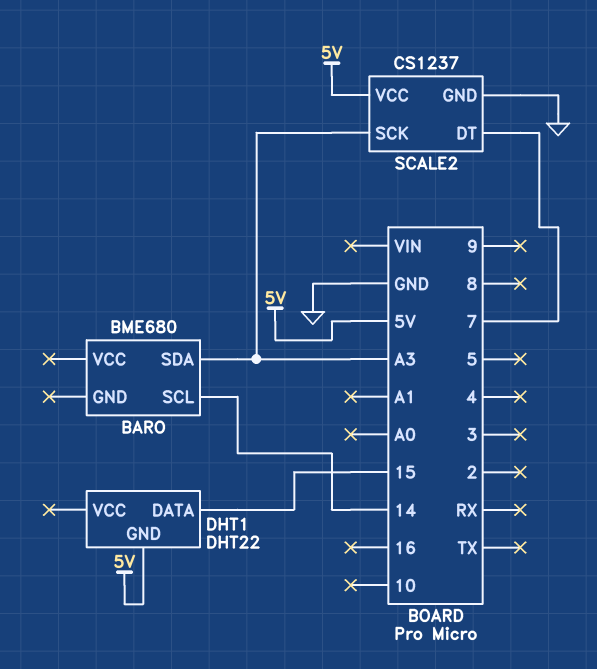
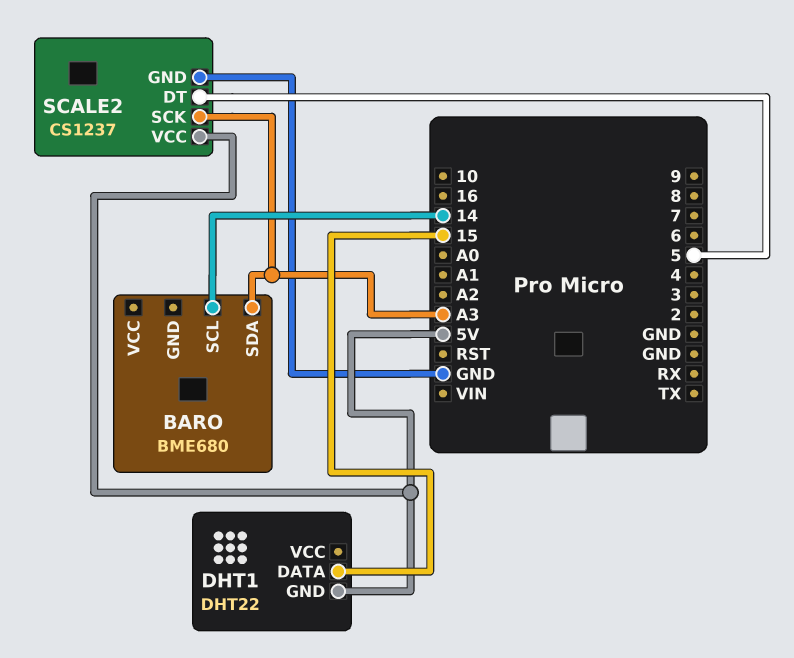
SCALE2 pin DT: 7 -> 5

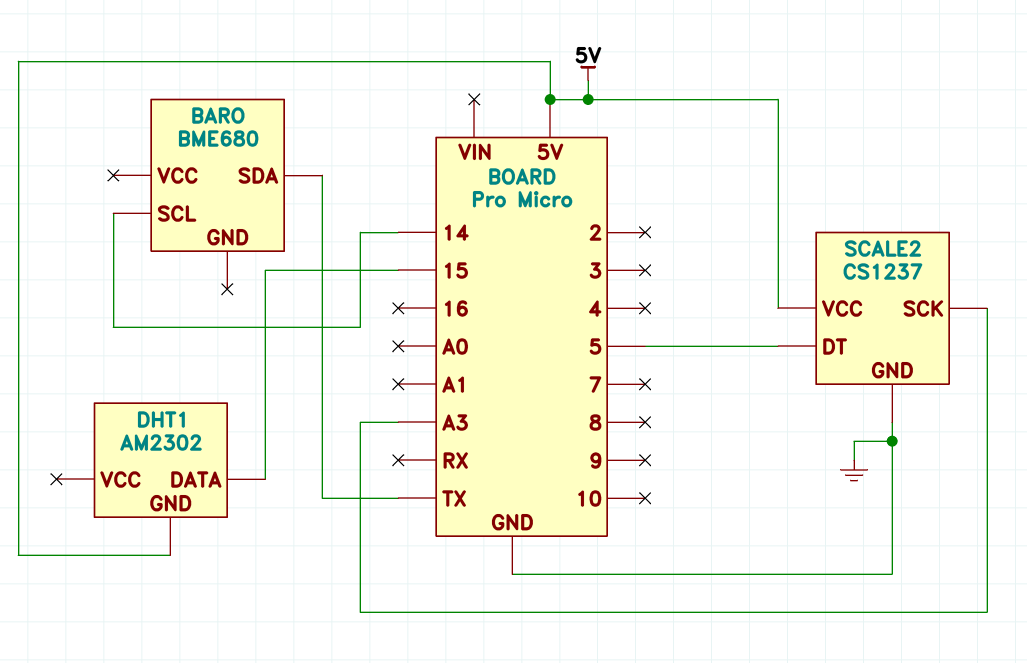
BARO pin SDA: A3 -> TX
DHT1: DHT22 -> AM2302

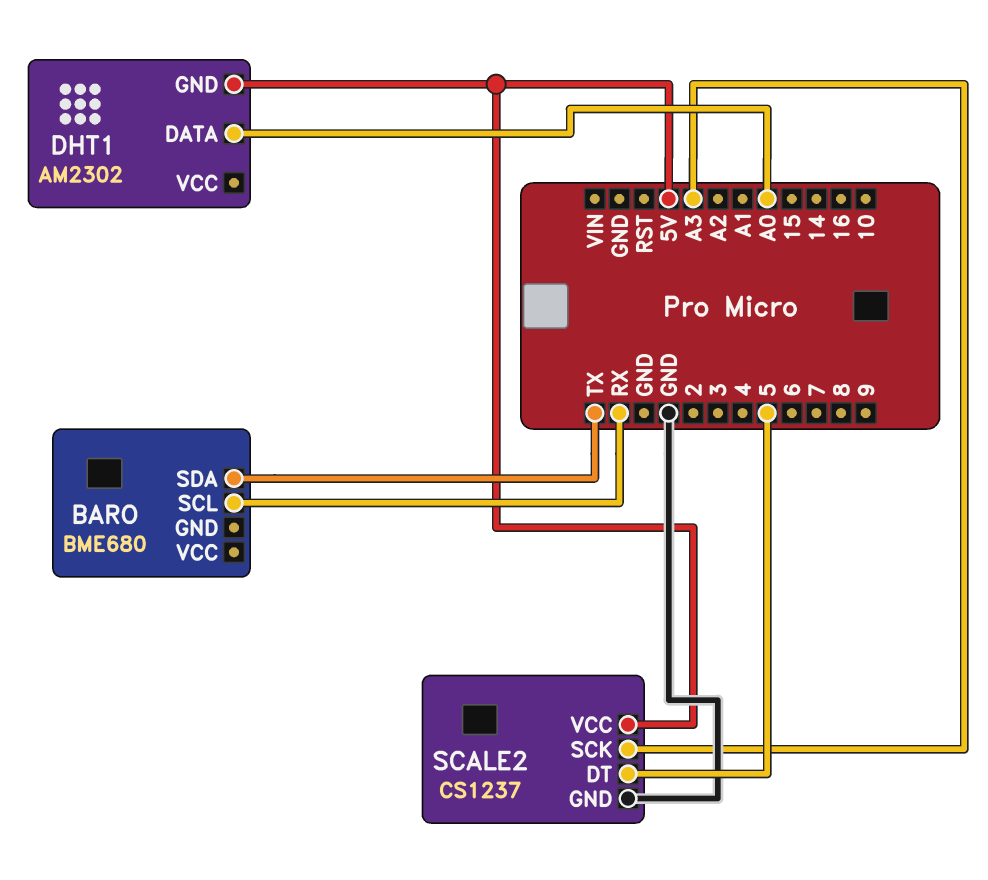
BARO pin SCL: 14 -> RX
DHT1 pin DATA: 15 -> A0

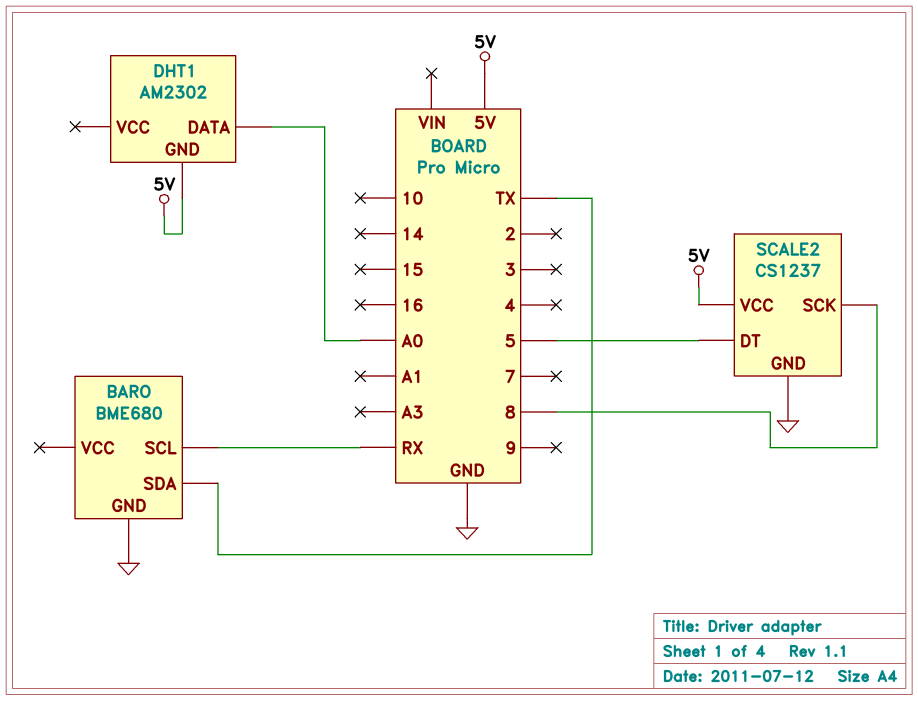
BARO pin GND: none -> GND
SCALE2 pin SCK: A3 -> 8

